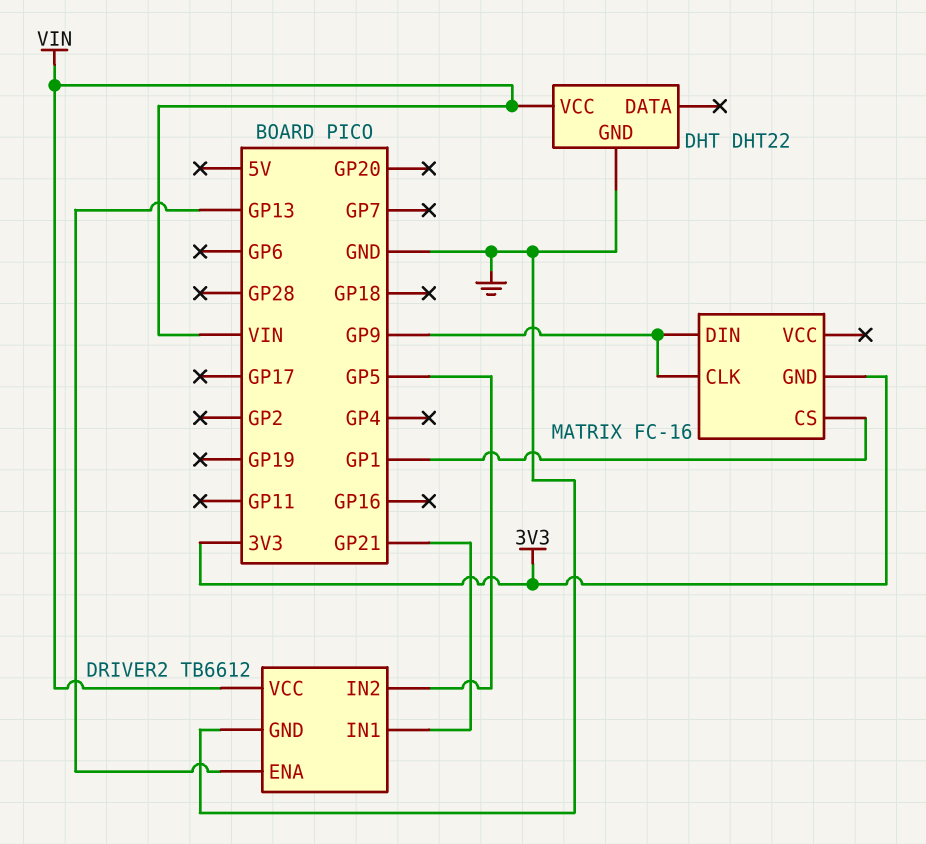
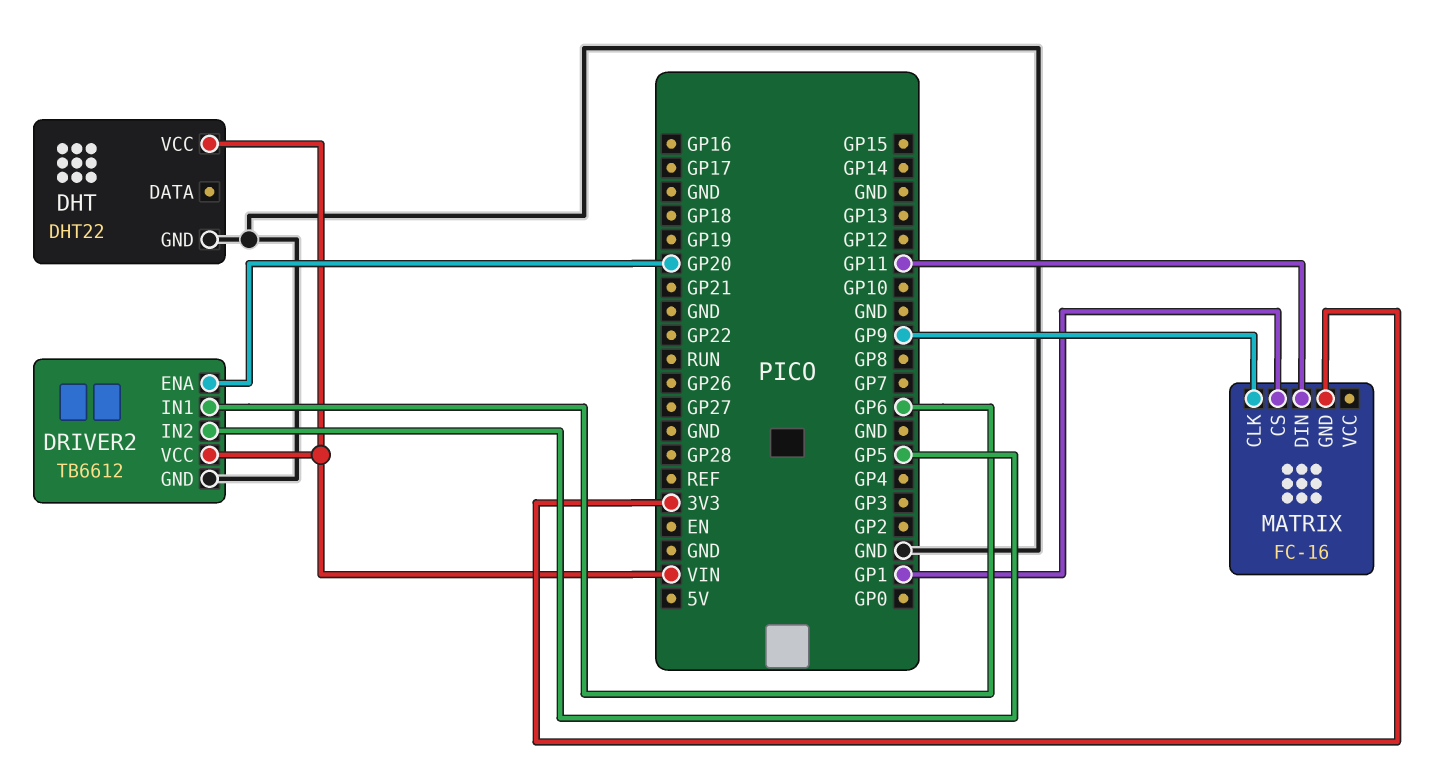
DRIVER2 pin ENA: GP13 -> GP20
DRIVER2 pin IN1: GP21 -> GP6
MATRIX pin DIN: GP9 -> GP11

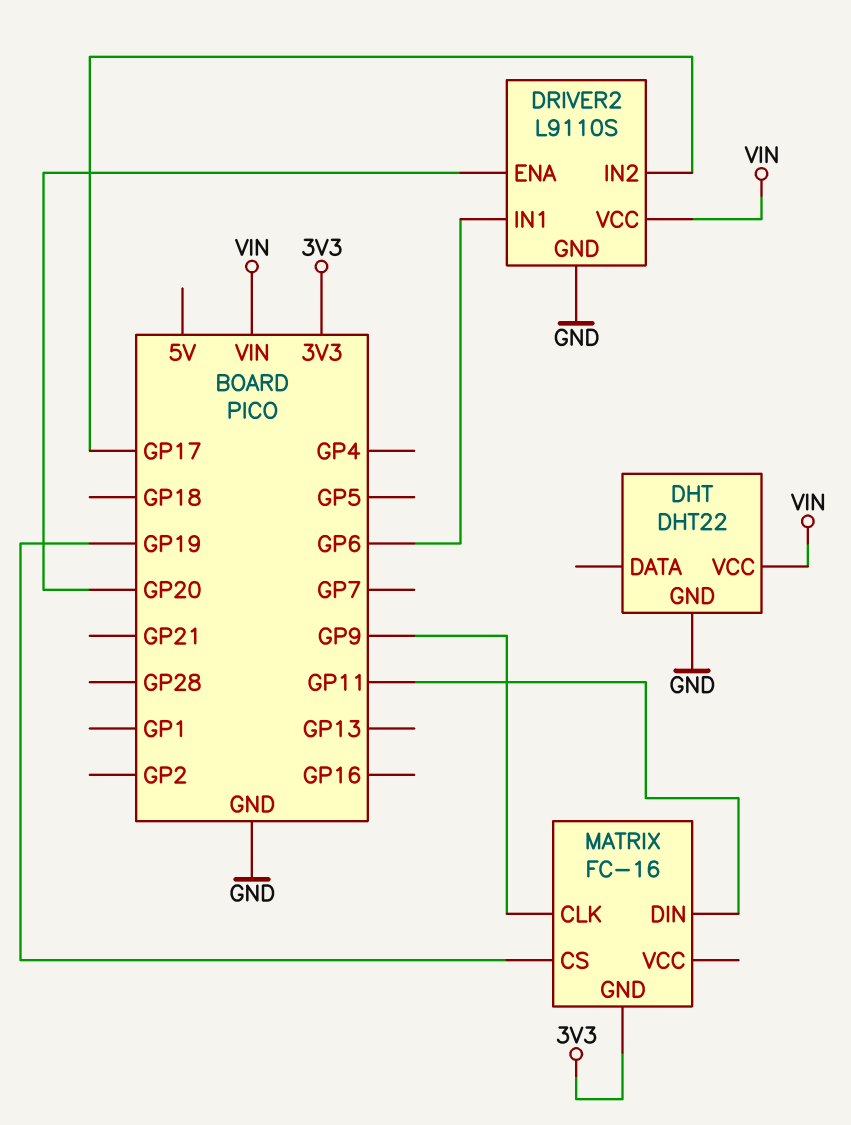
DRIVER2: TB6612 -> L9110S
DRIVER2 pin IN2: GP5 -> GP17
MATRIX pin CS: GP1 -> GP19

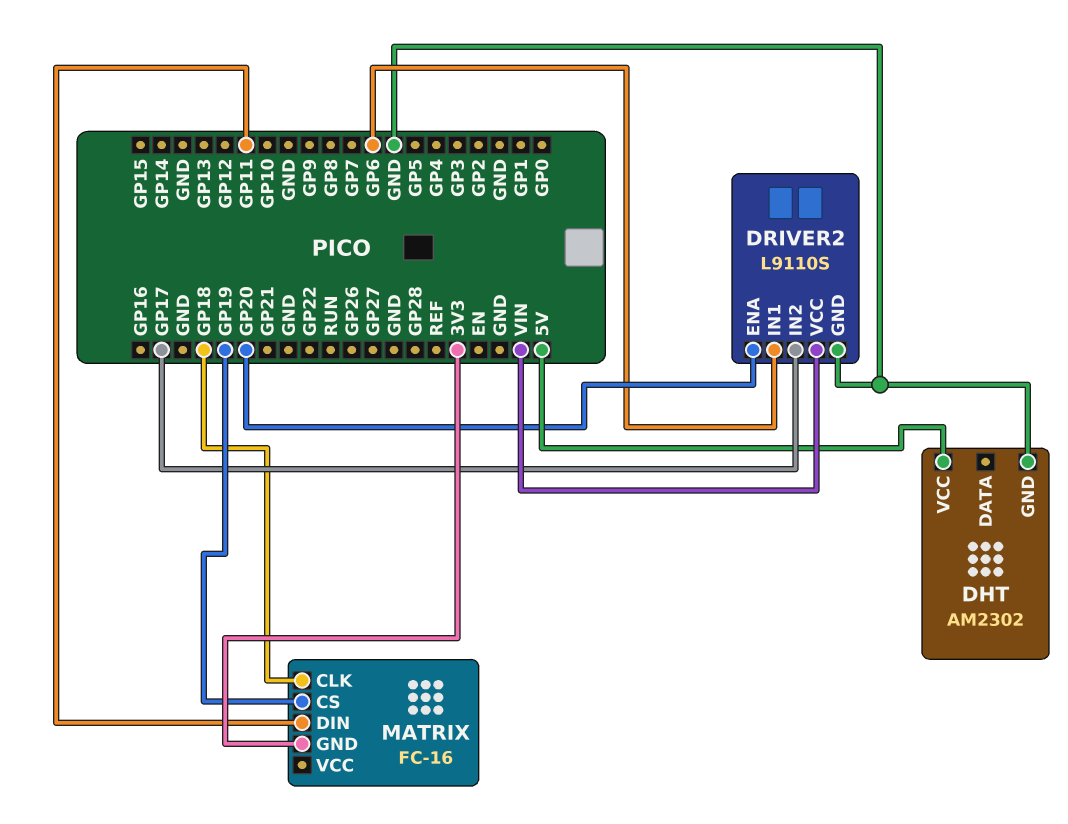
DHT: DHT22 -> AM2302
DHT pin VCC: VIN -> 5V
MATRIX pin CLK: GP9 -> GP18

